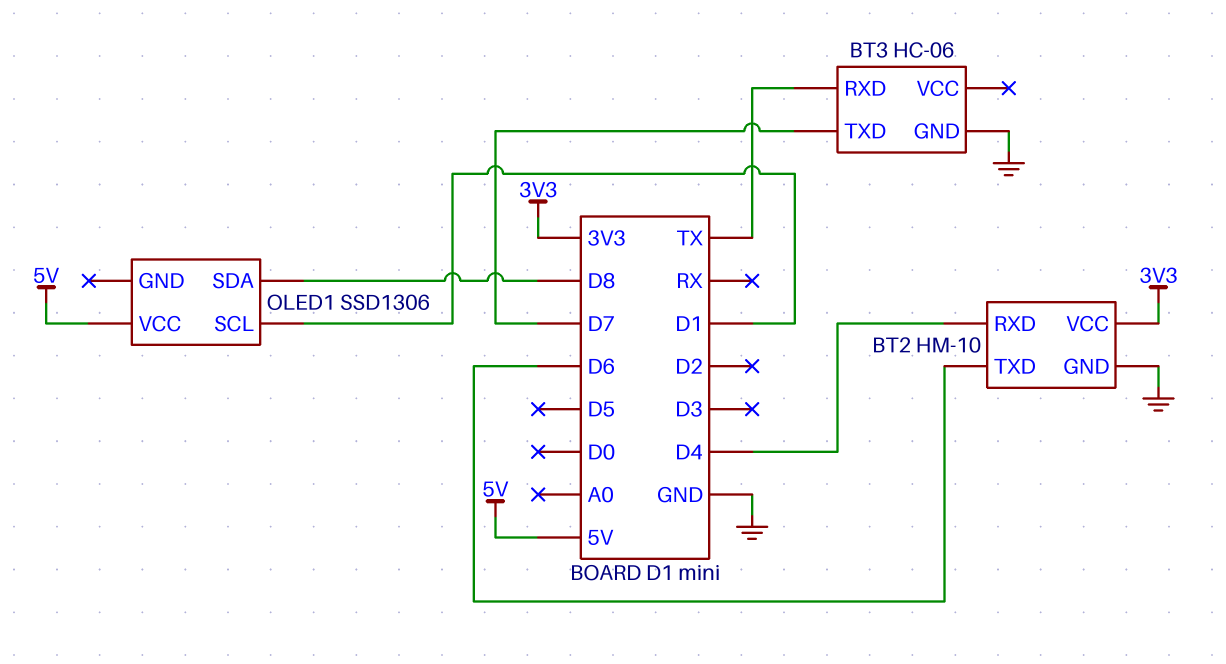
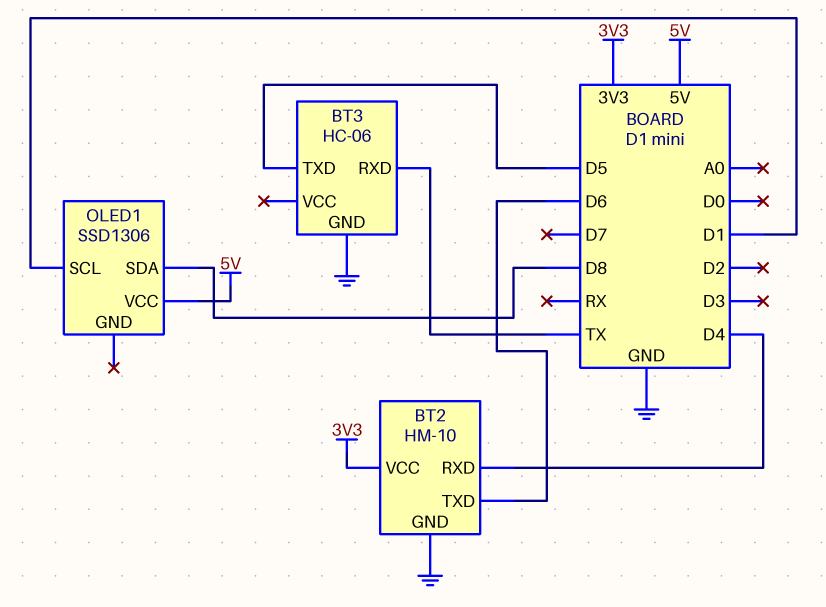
BT3 pin TXD: D7 -> D5

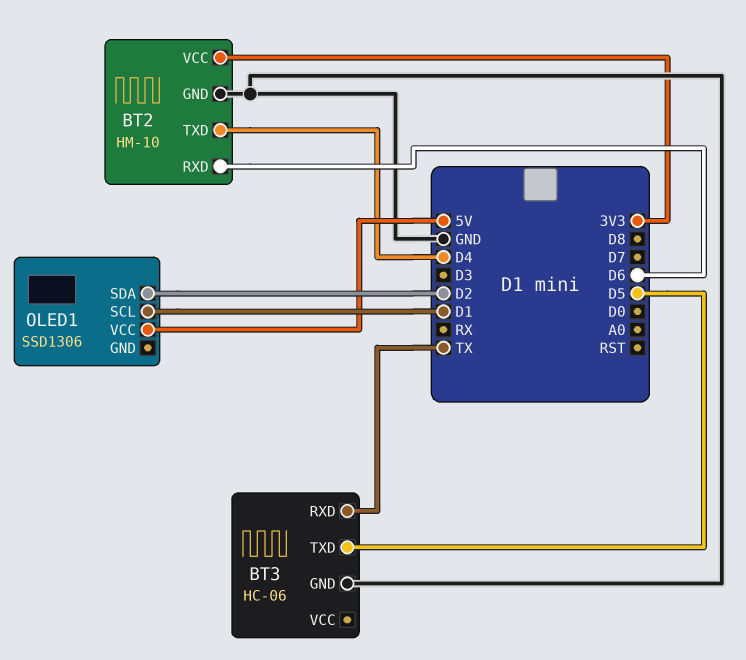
BT2 pin RXD: D4 -> D6
BT2 pin TXD: D6 -> D4
OLED1 pin SDA: D8 -> D2

